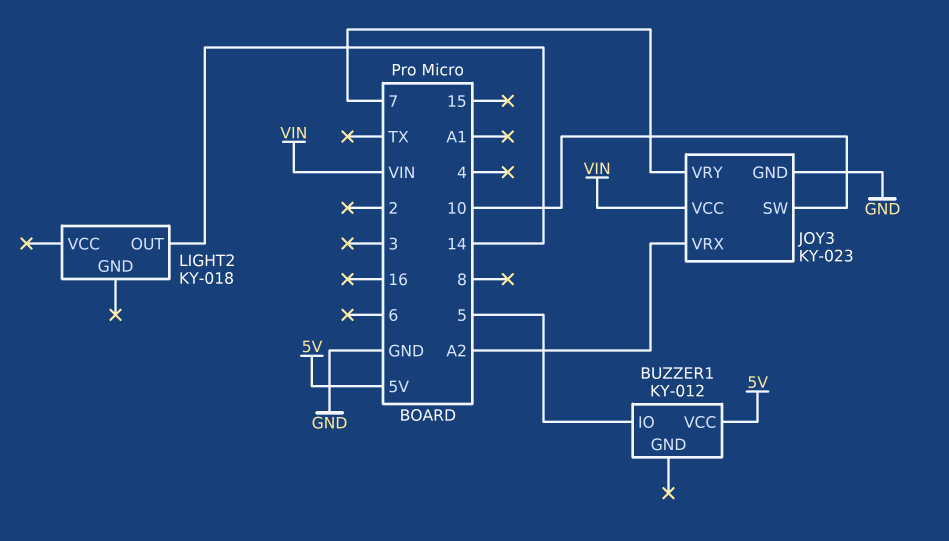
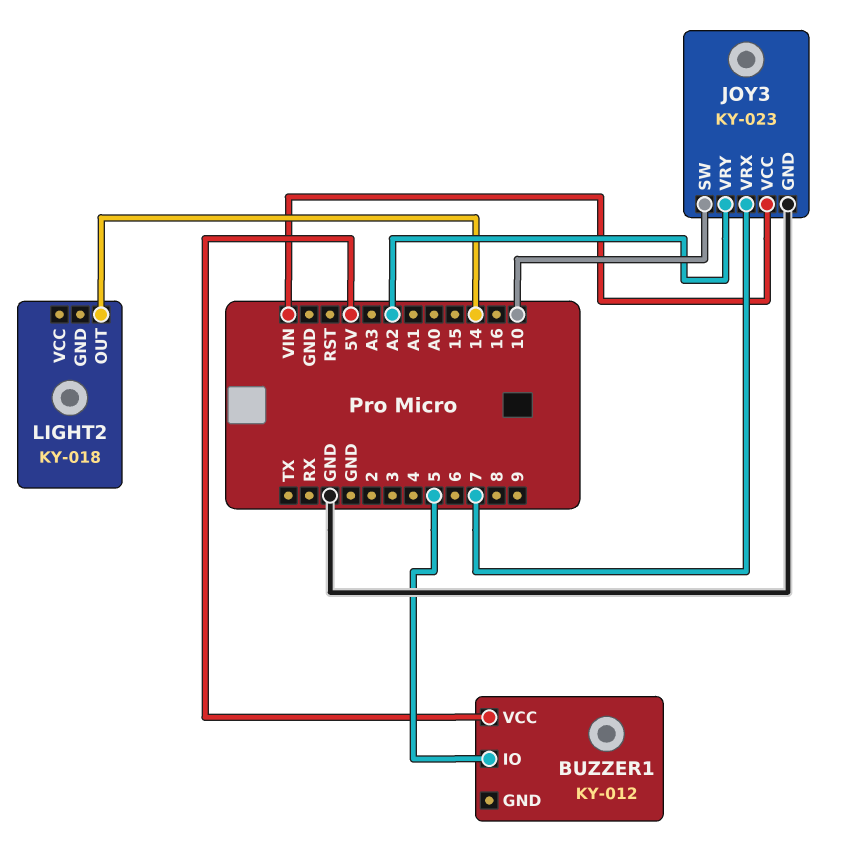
JOY3 pin VRX: A2 -> 7
JOY3 pin VRY: 7 -> A2

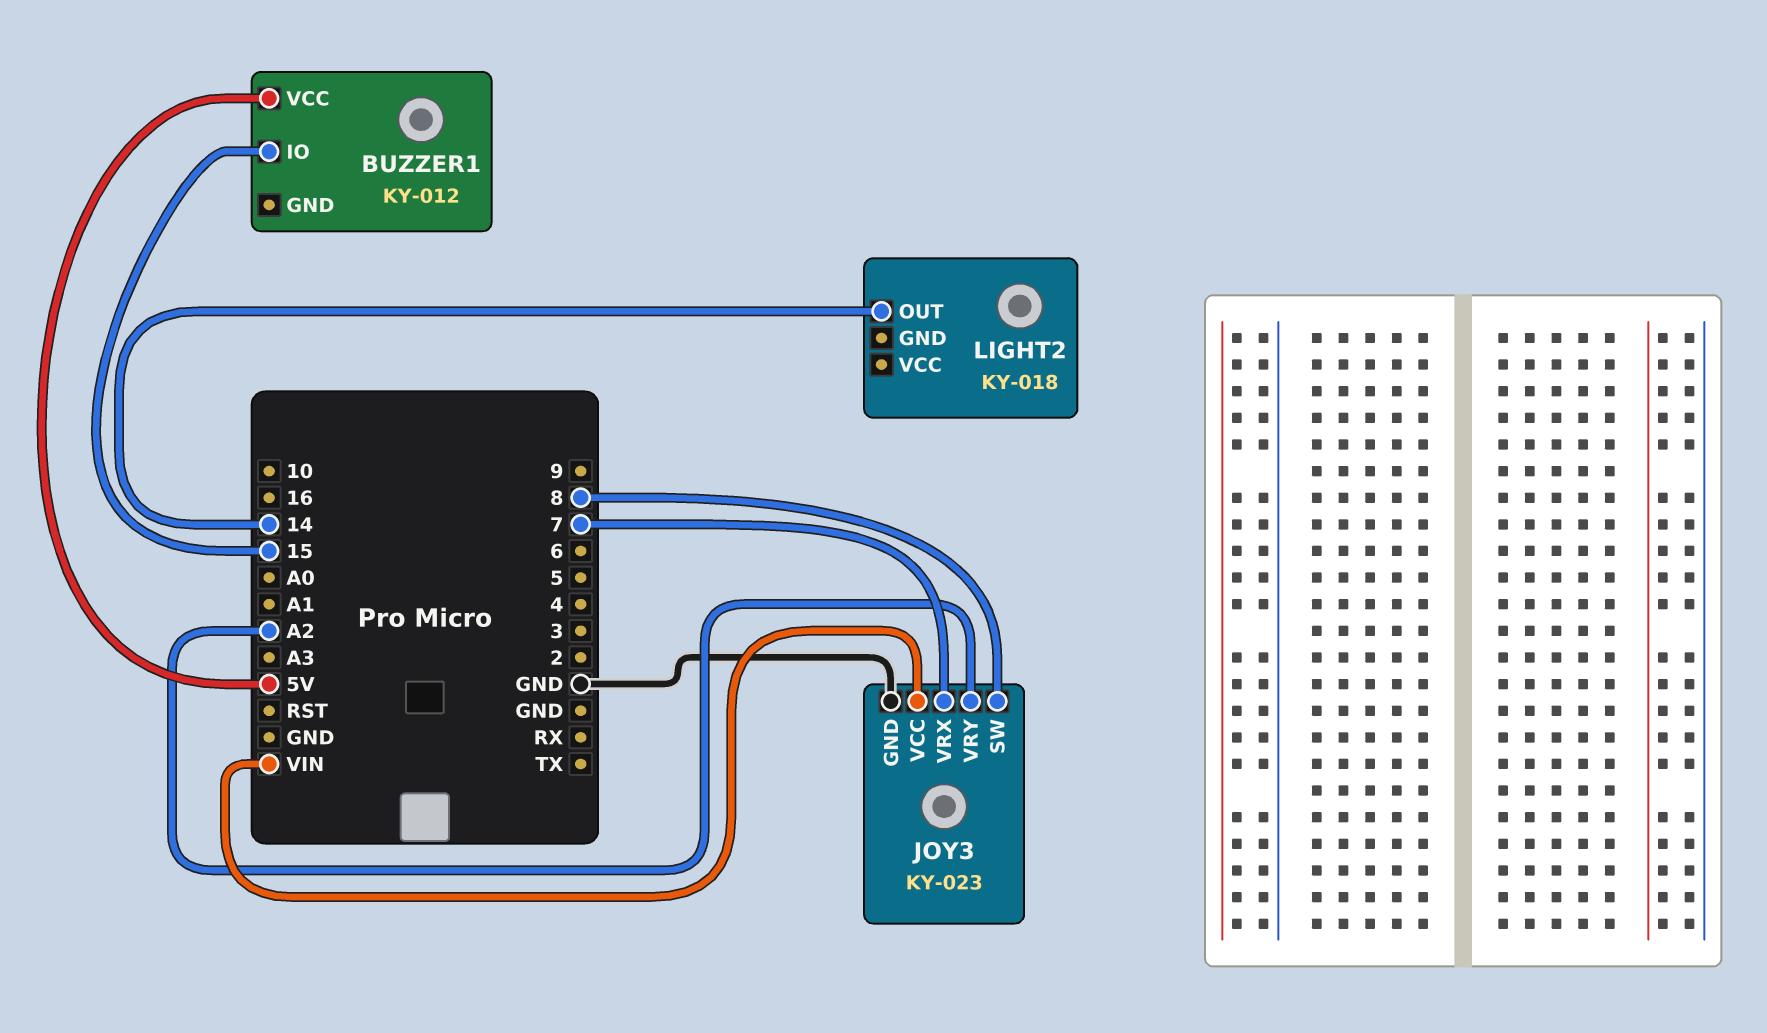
BUZZER1 pin IO: 5 -> 15
JOY3 pin SW: 10 -> 8

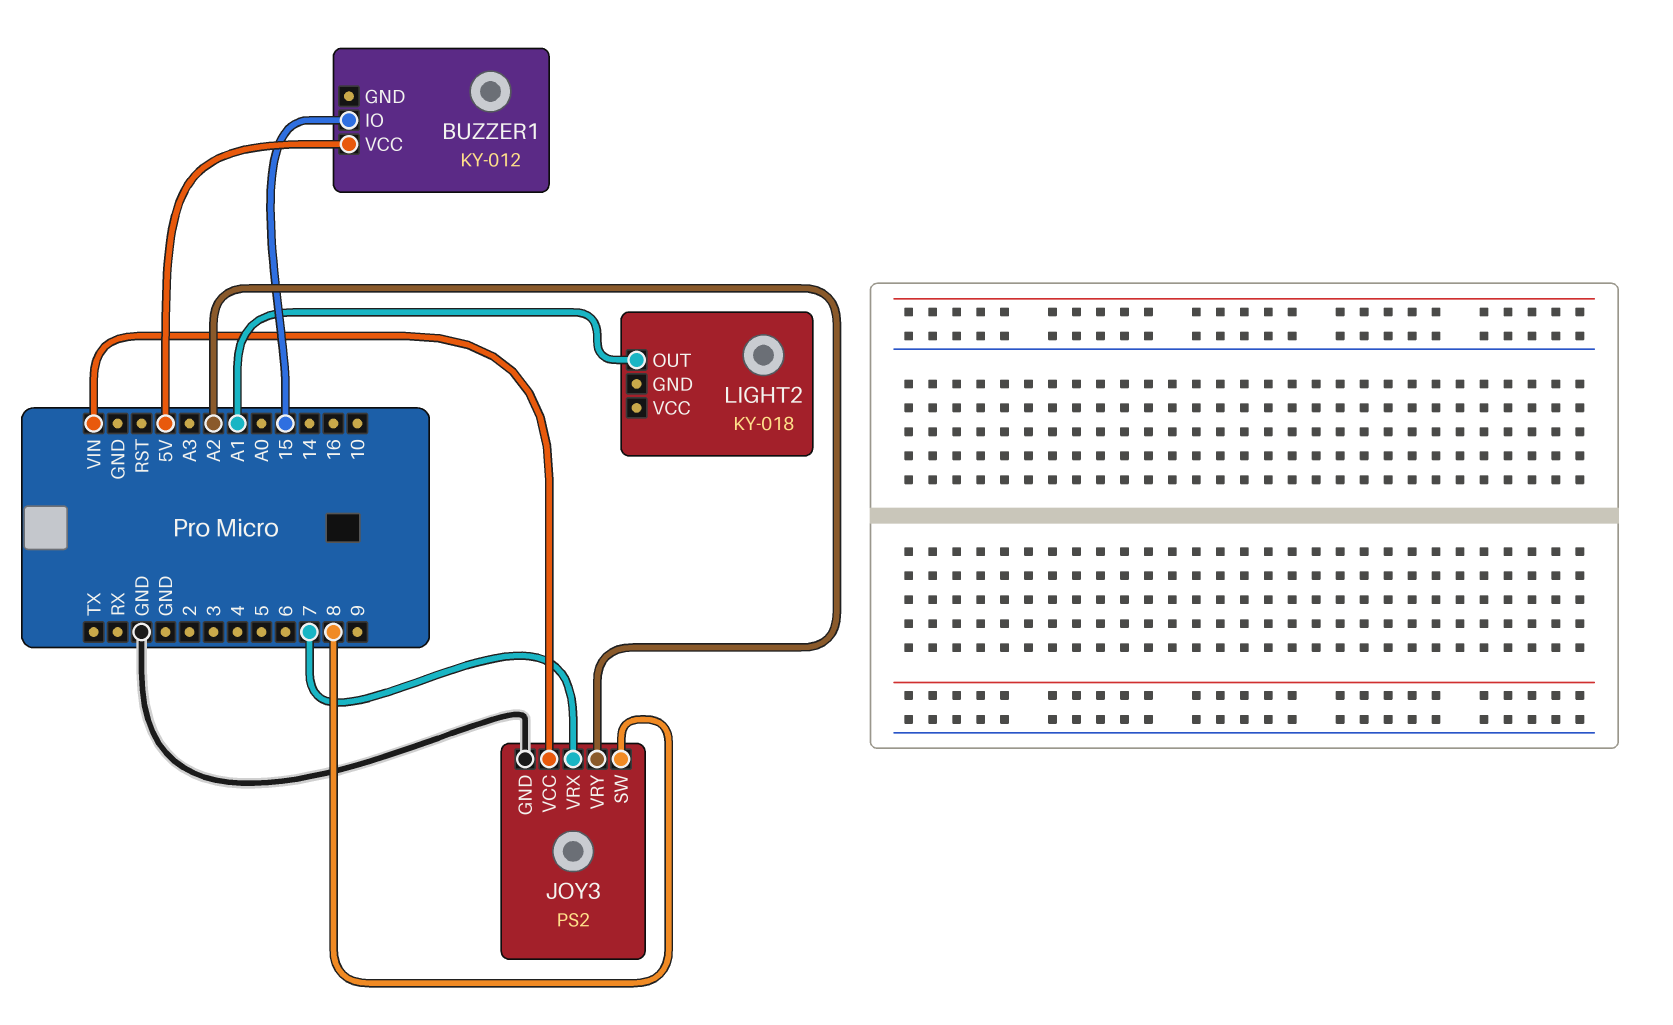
JOY3: KY-023 -> PS2
LIGHT2 pin OUT: 14 -> A1

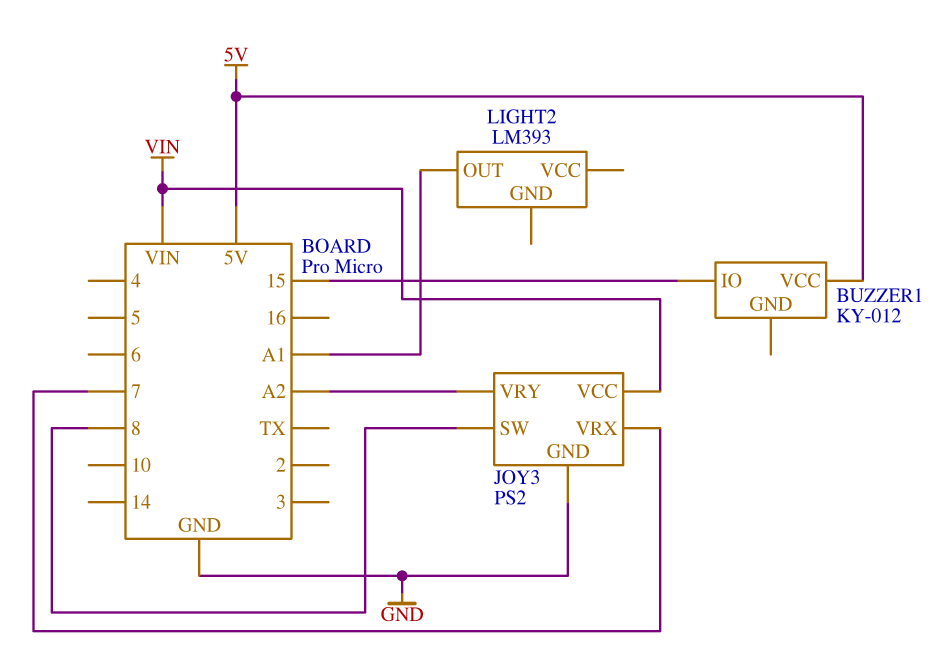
LIGHT2: KY-018 -> LM393

